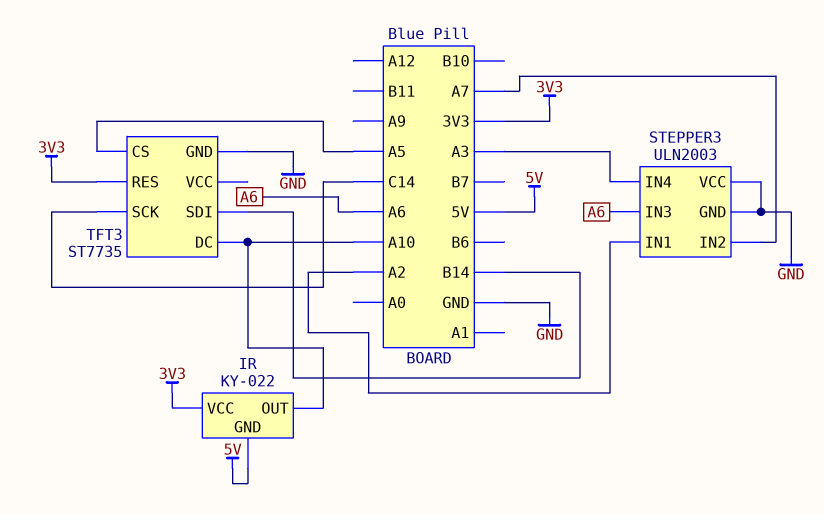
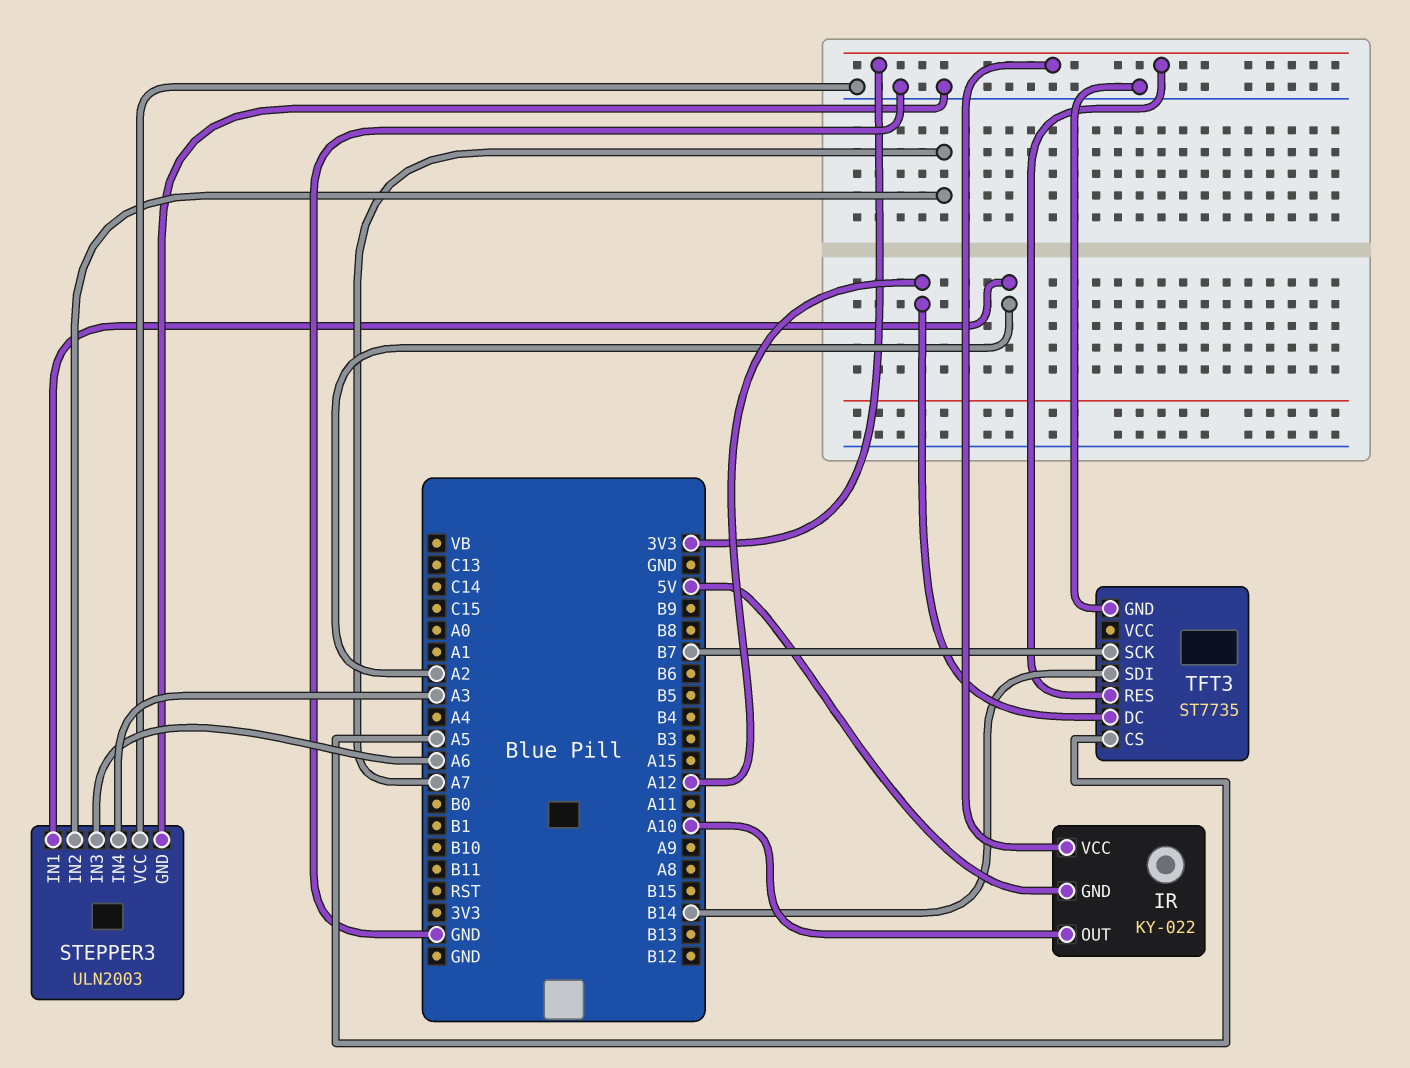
TFT3 pin DC: A10 -> A12
TFT3 pin SCK: C14 -> B7

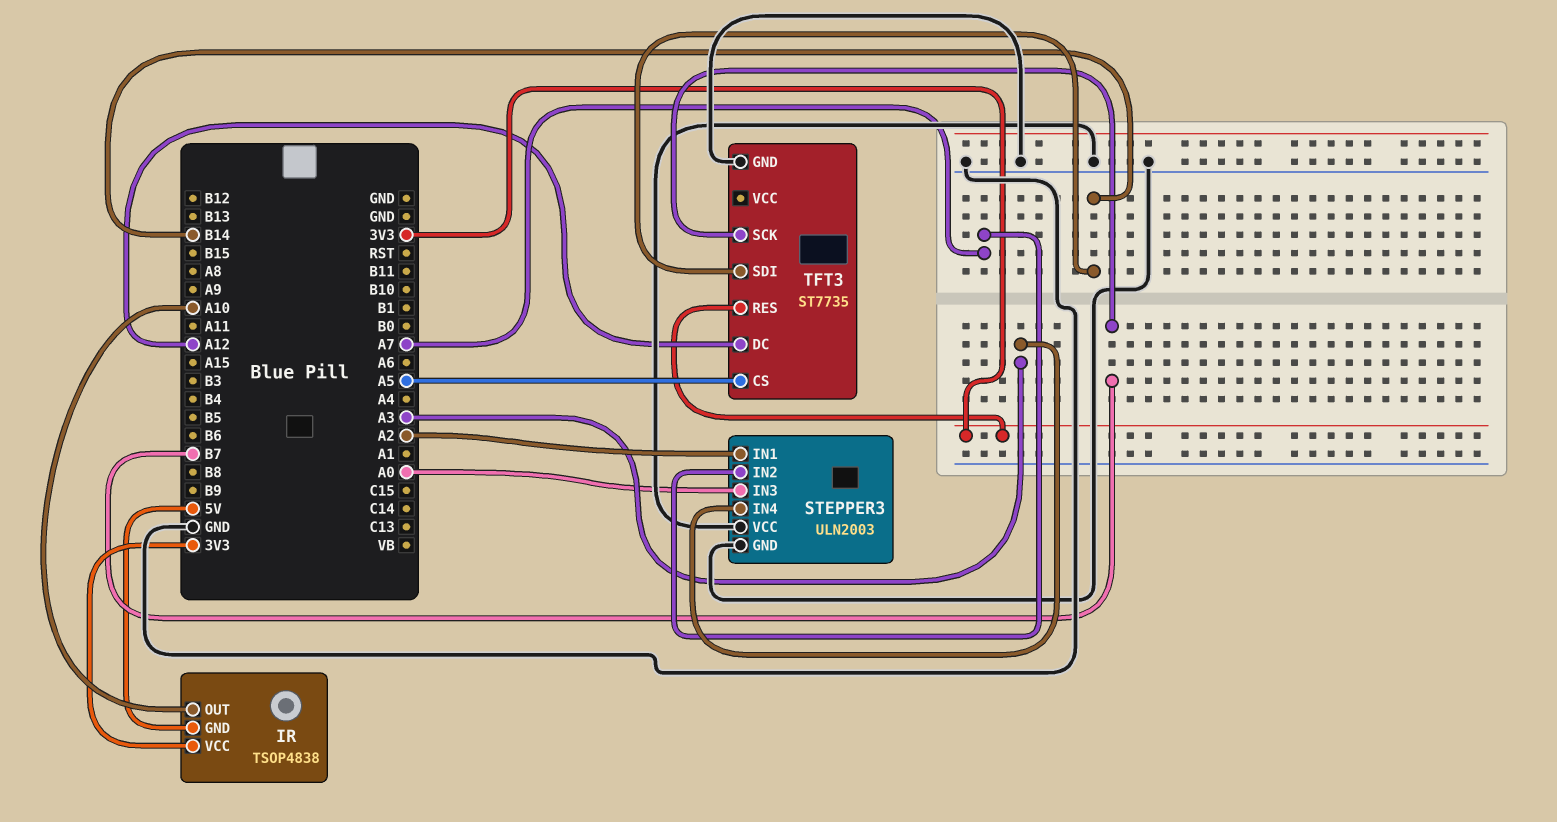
IR: KY-022 -> TSOP4838
STEPPER3 pin IN3: A6 -> A0

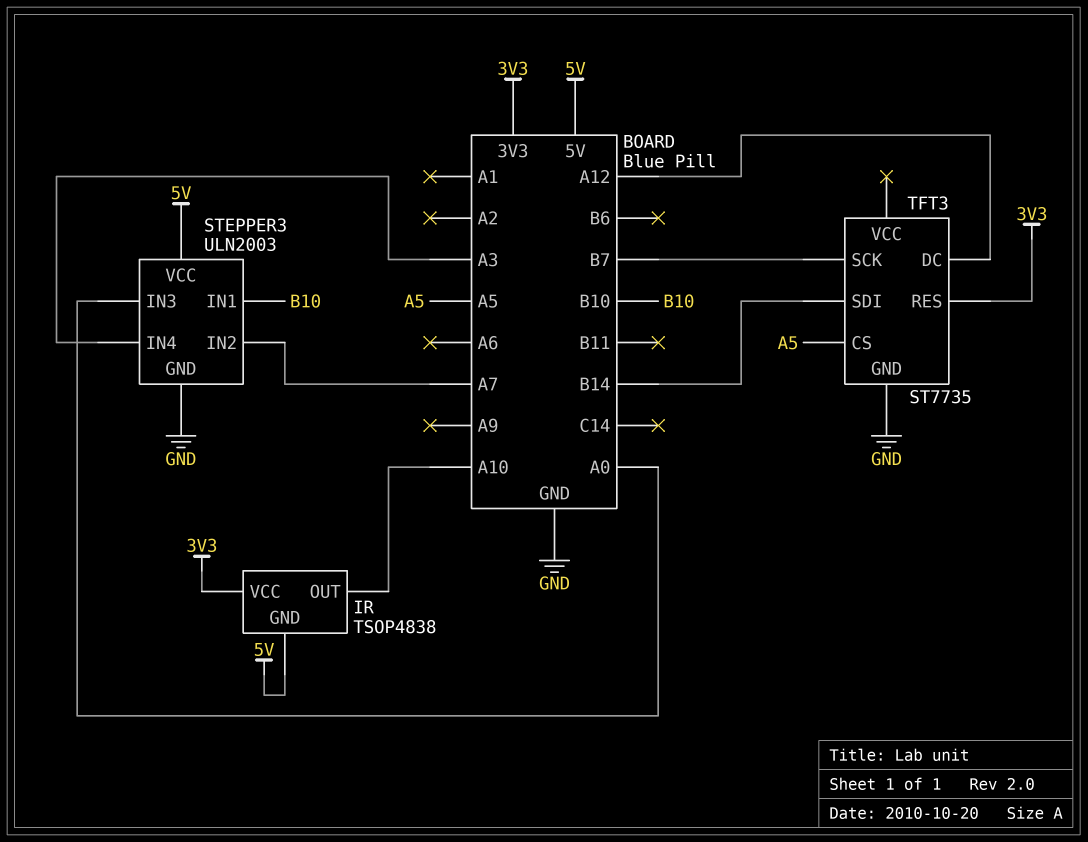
STEPPER3 pin IN1: A2 -> B10
STEPPER3 pin VCC: GND -> 5V

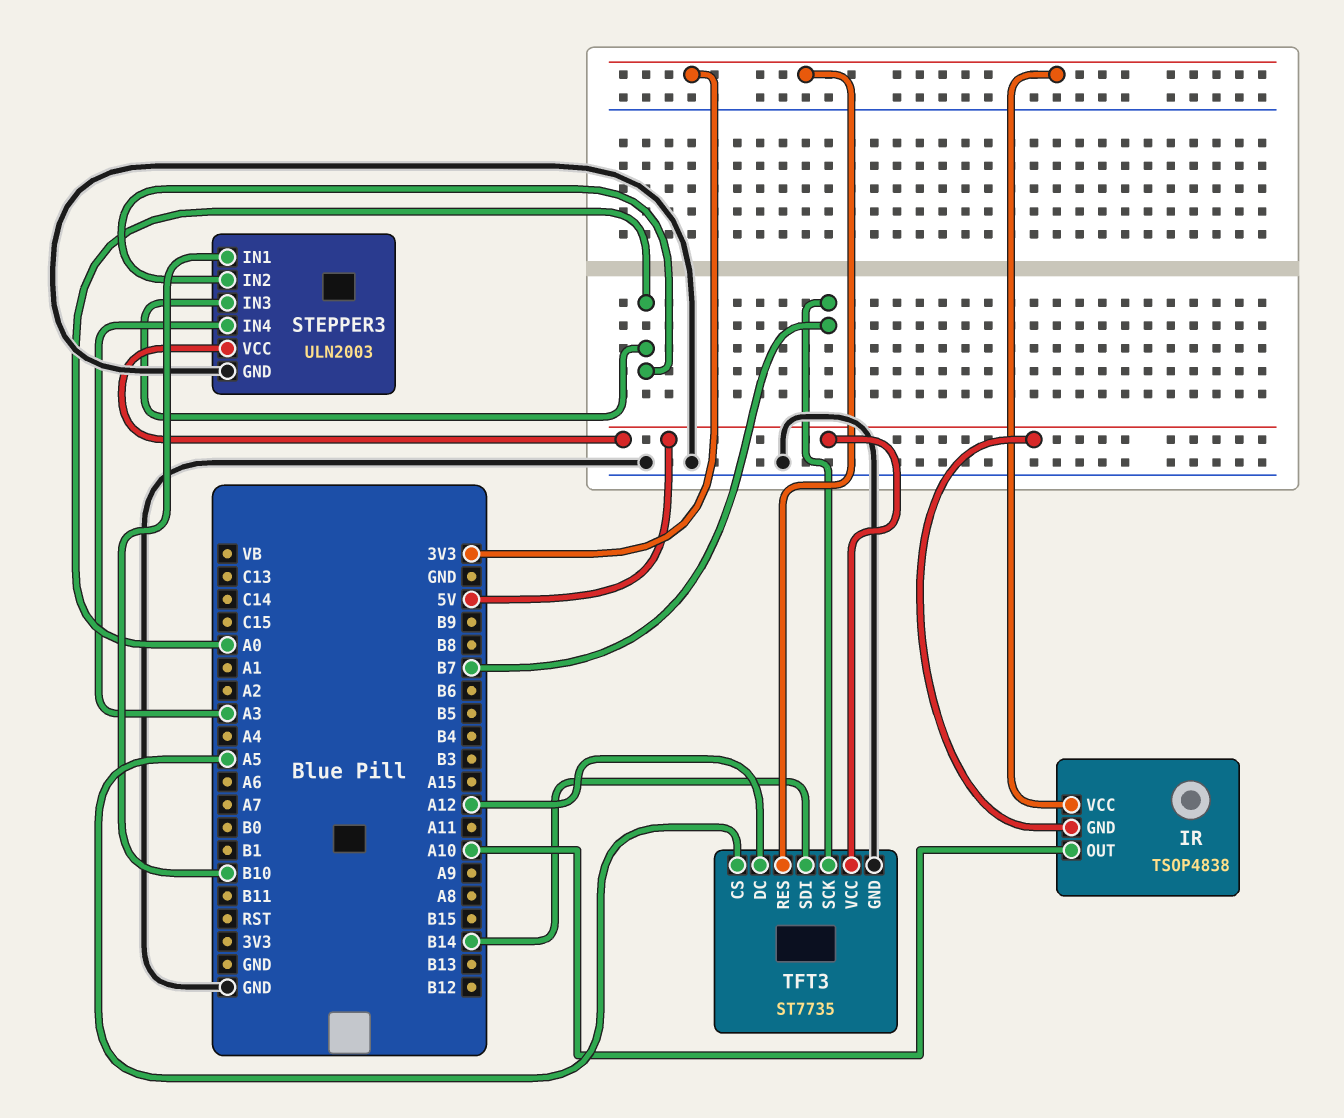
STEPPER3 pin IN2: A7 -> A0
TFT3 pin VCC: none -> 5V

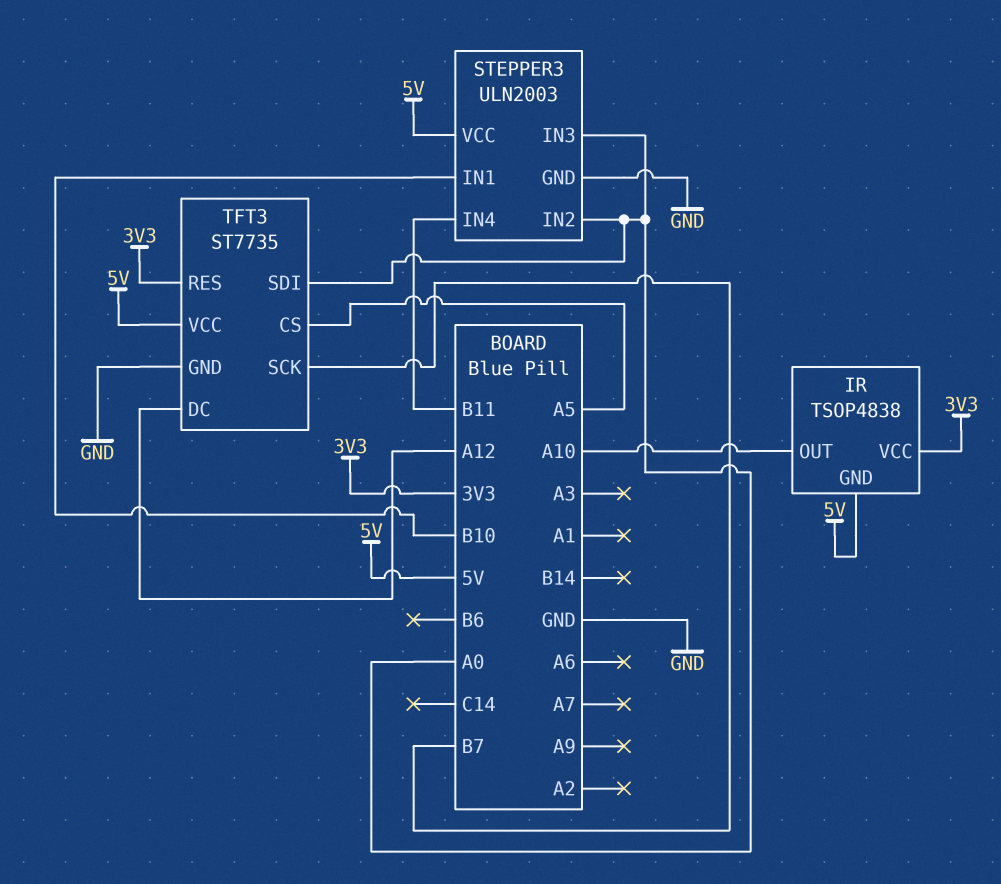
STEPPER3 pin IN4: A3 -> B11
TFT3 pin SDI: B14 -> A0

